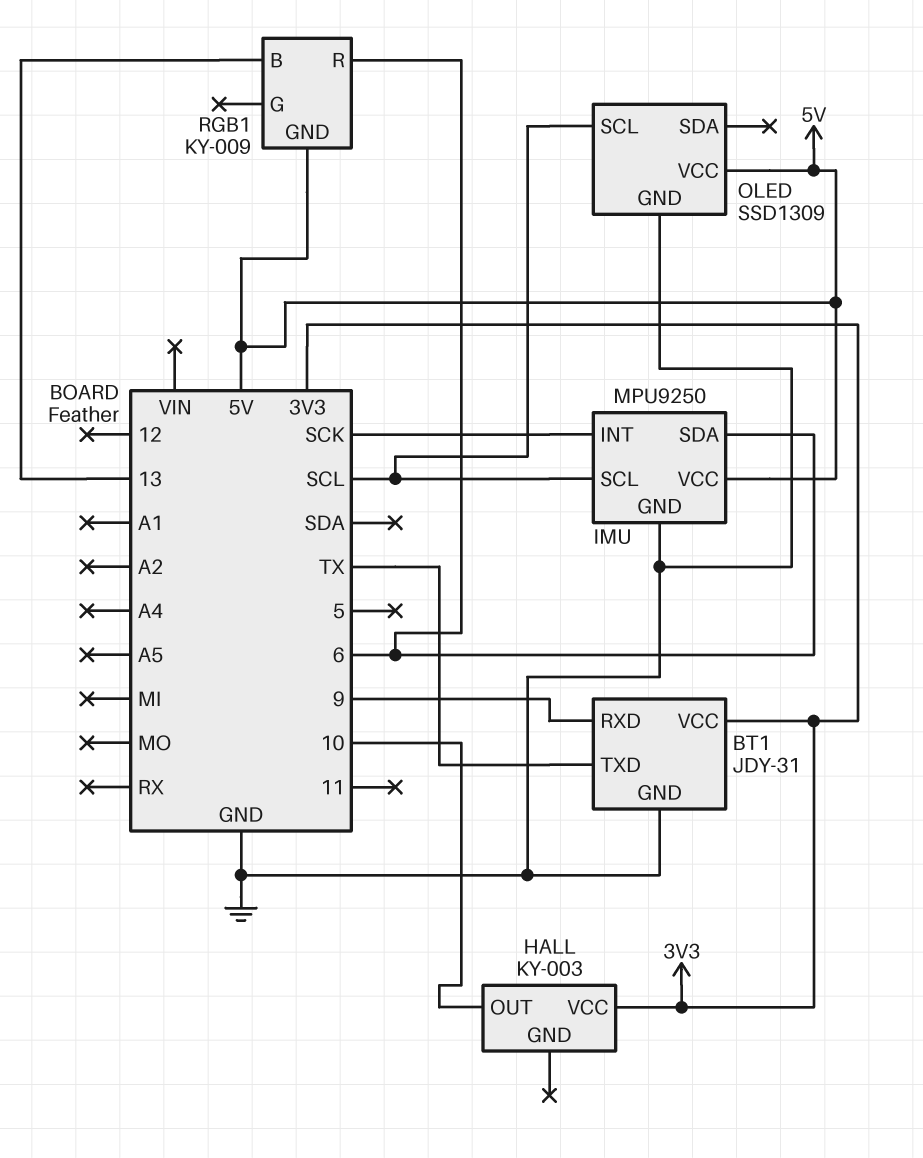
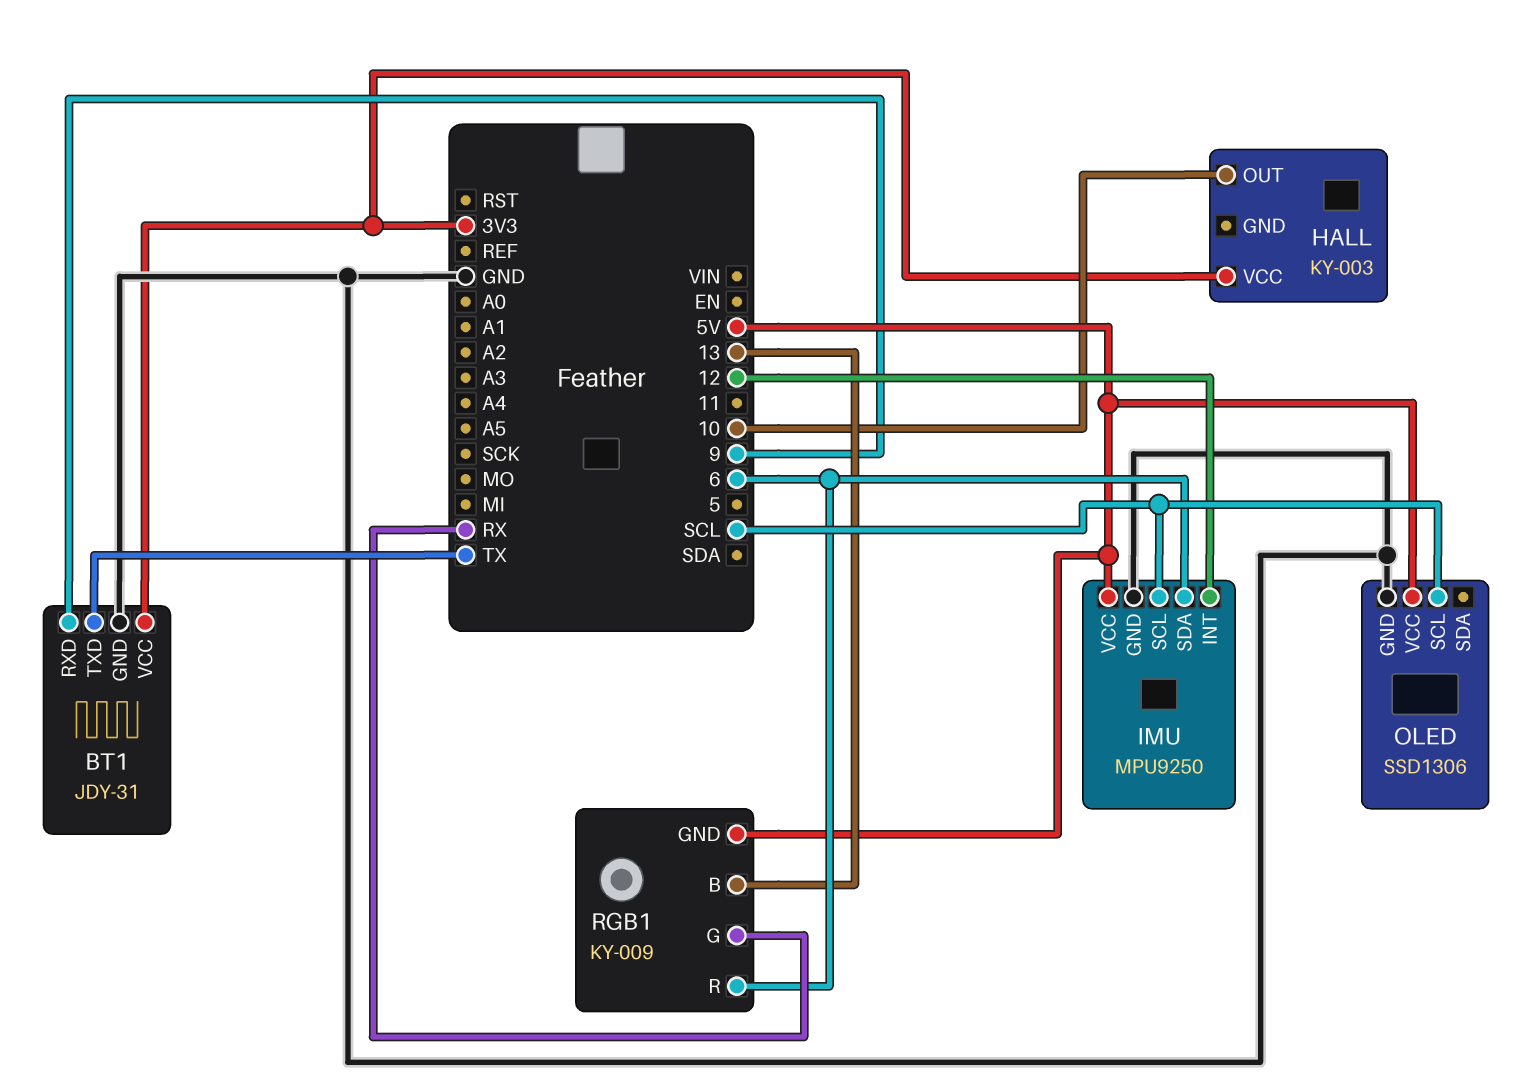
IMU pin INT: SCK -> 12
OLED: SSD1309 -> SSD1306
RGB1 pin G: none -> RX

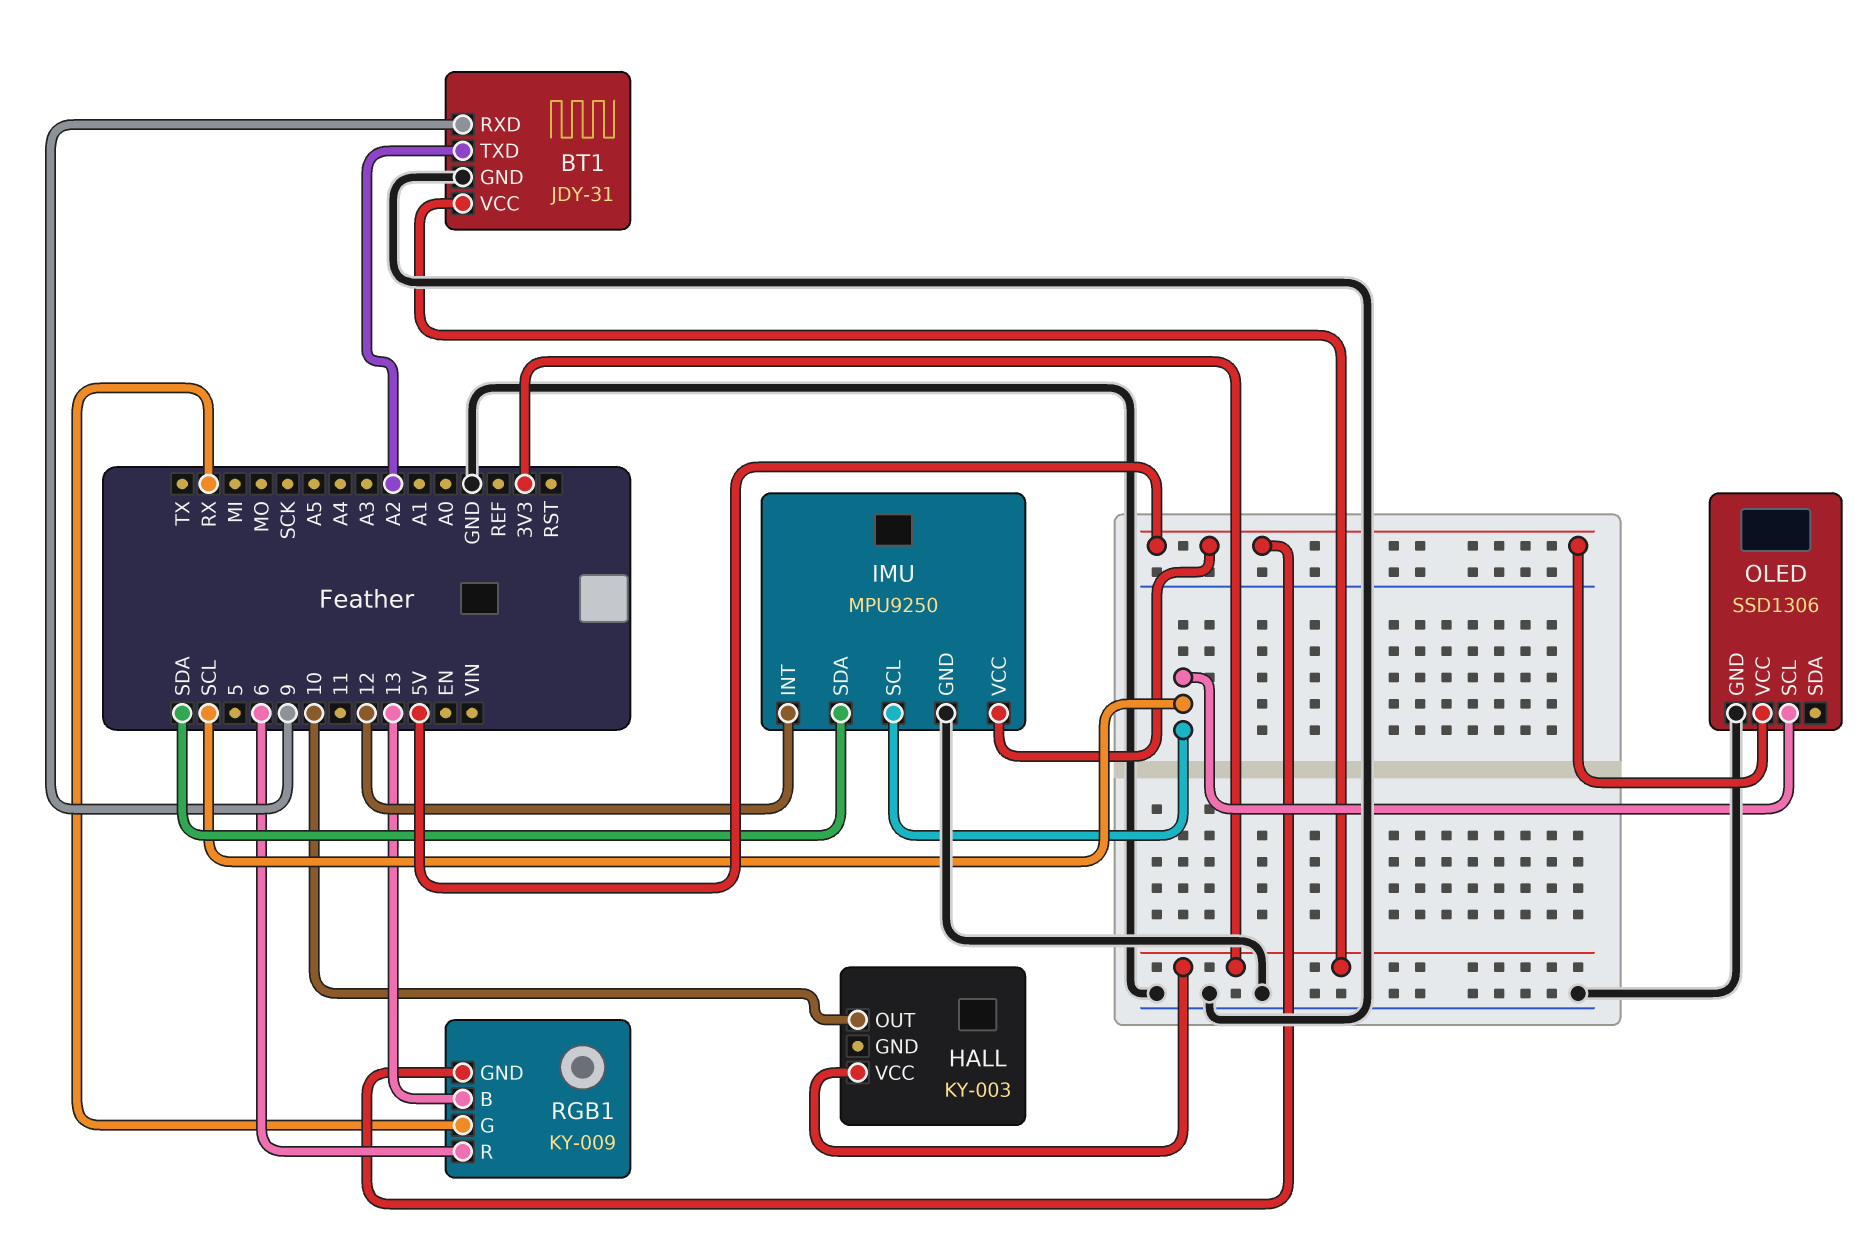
BT1 pin TXD: TX -> A2
IMU pin SDA: 6 -> SDA

